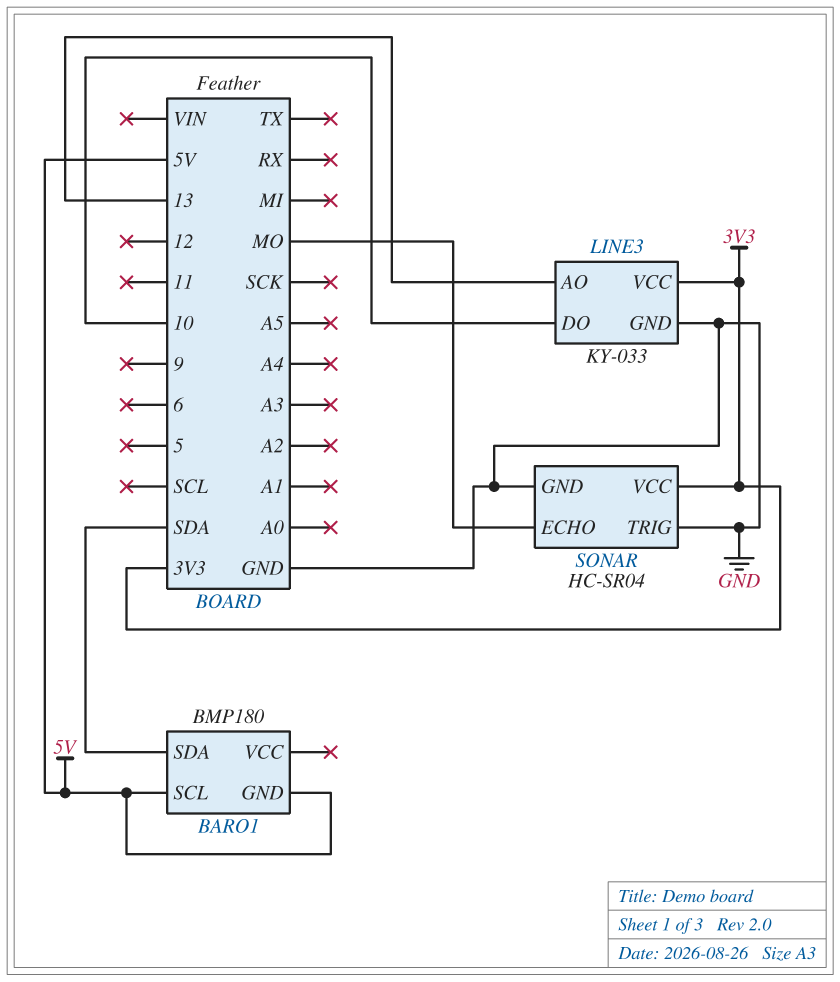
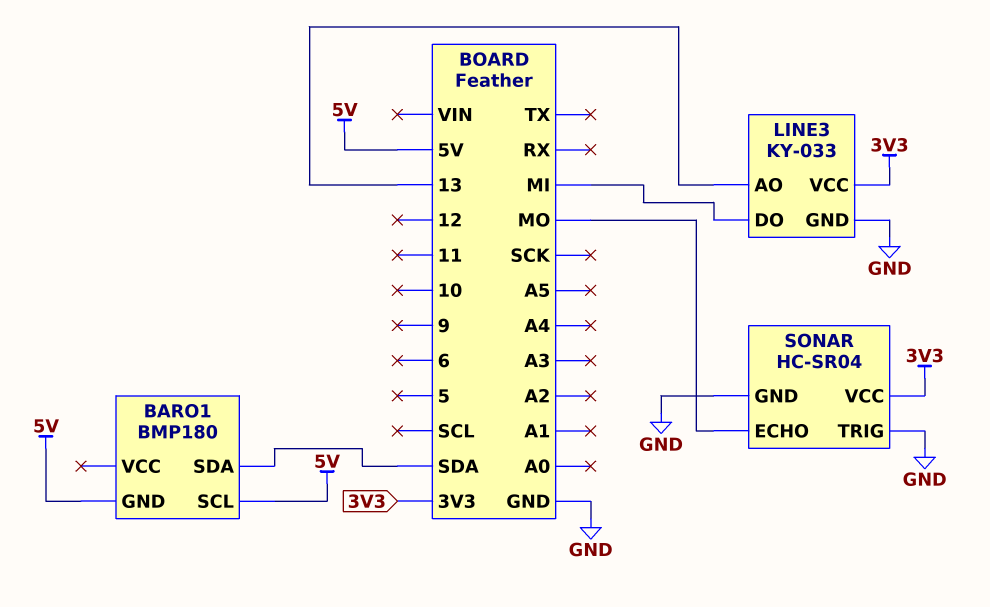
LINE3 pin DO: 10 -> MI

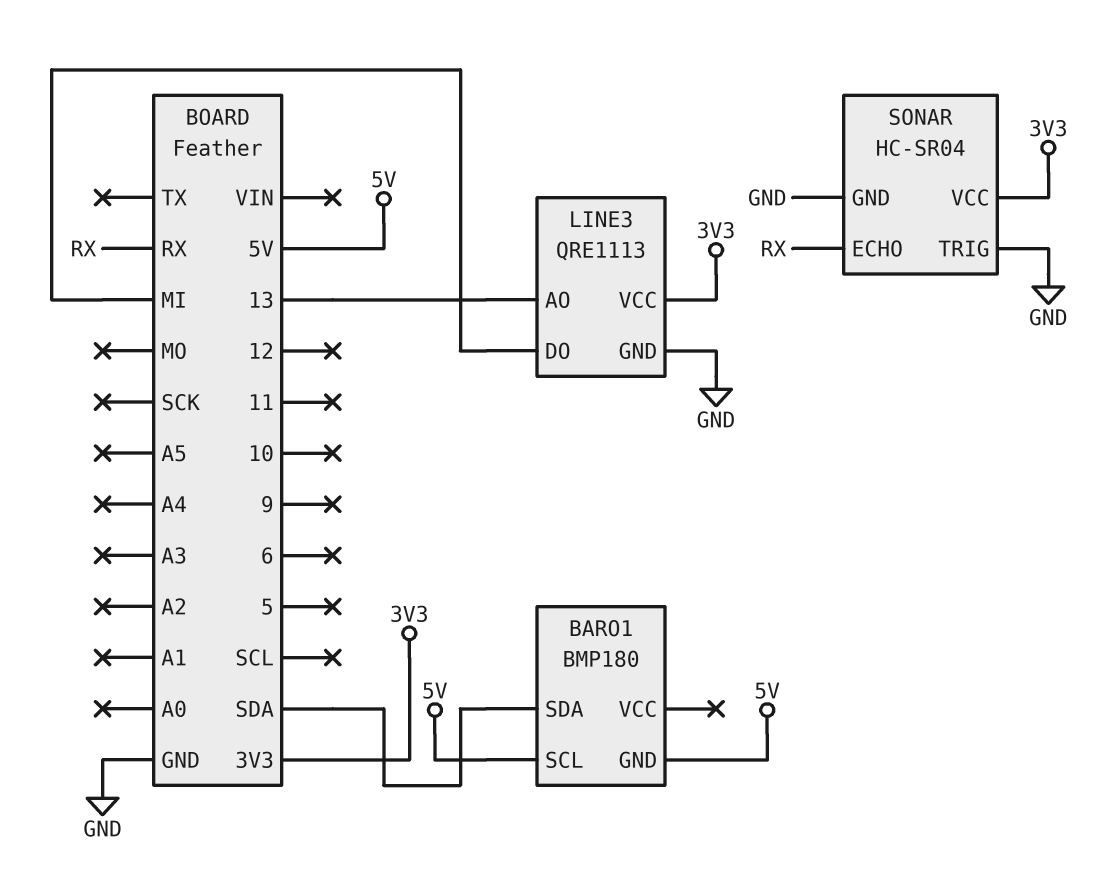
LINE3: KY-033 -> QRE1113
SONAR pin ECHO: MO -> RX

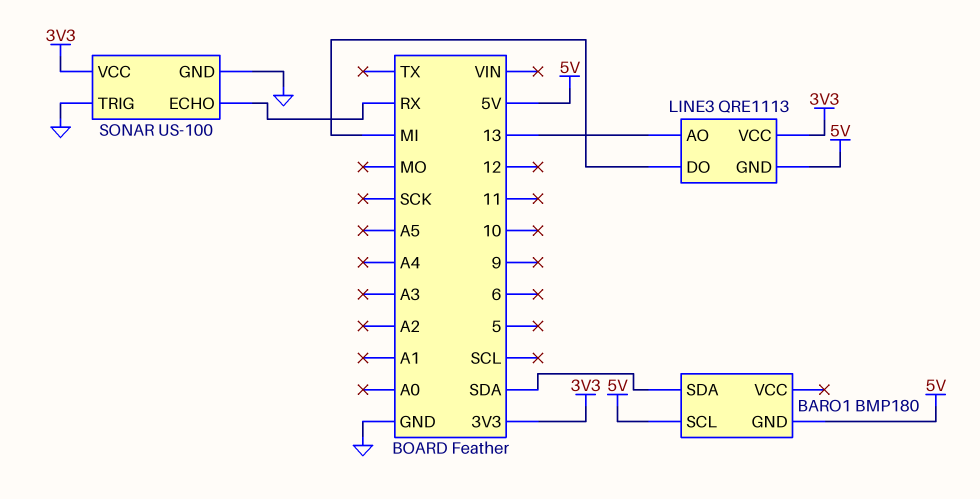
LINE3 pin GND: GND -> 5V
SONAR: HC-SR04 -> US-100

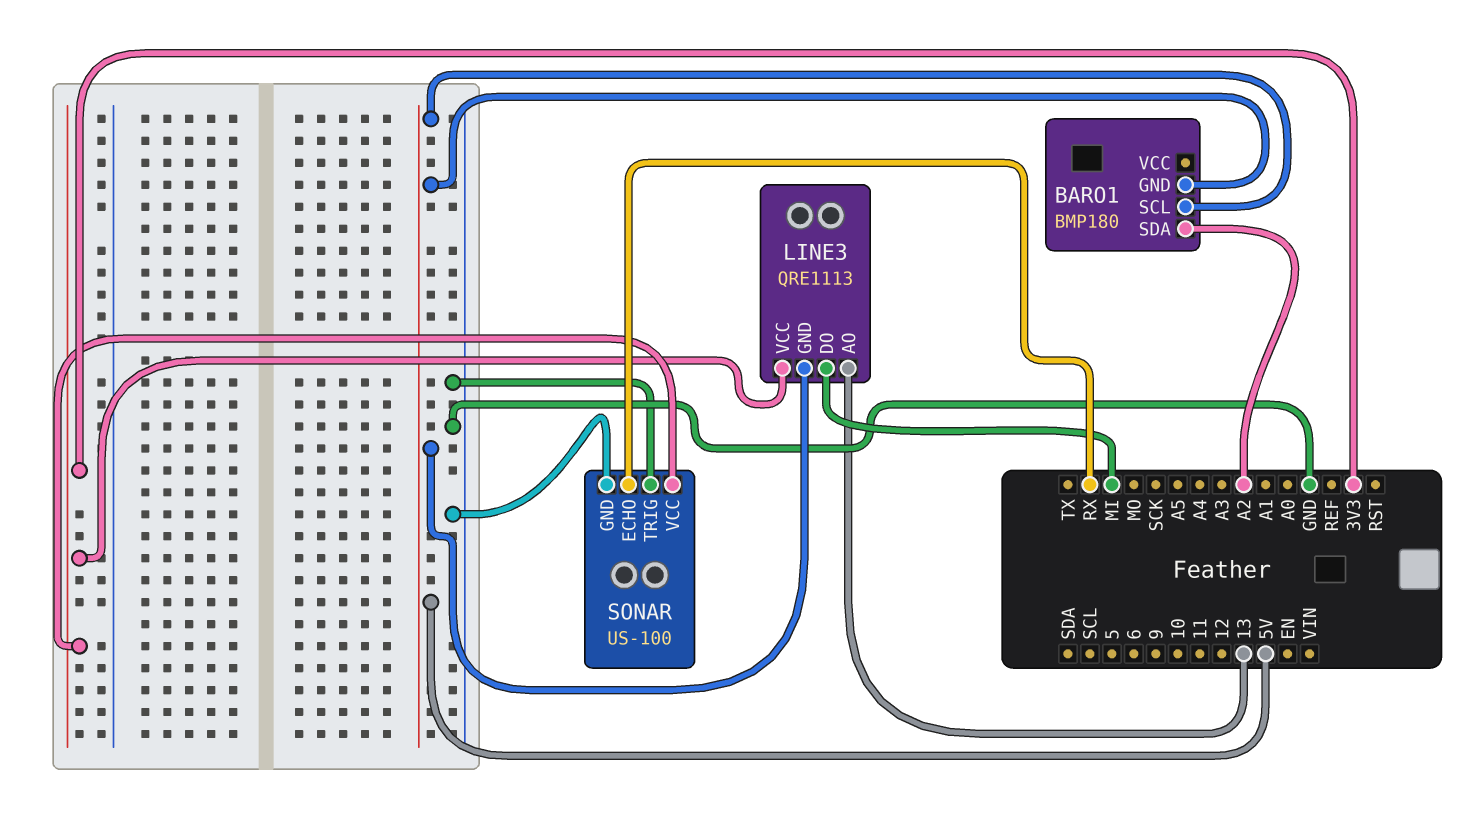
BARO1 pin SDA: SDA -> A2

